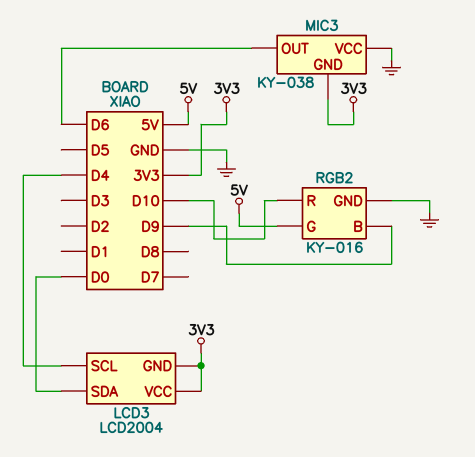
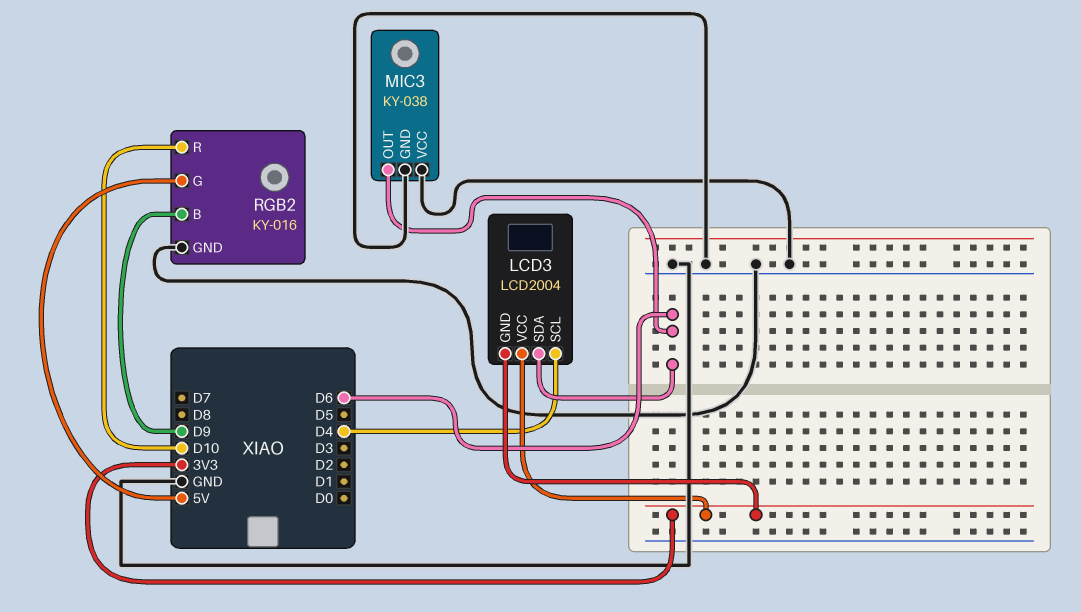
LCD3 pin SDA: D0 -> D6
MIC3 pin GND: 3V3 -> GND

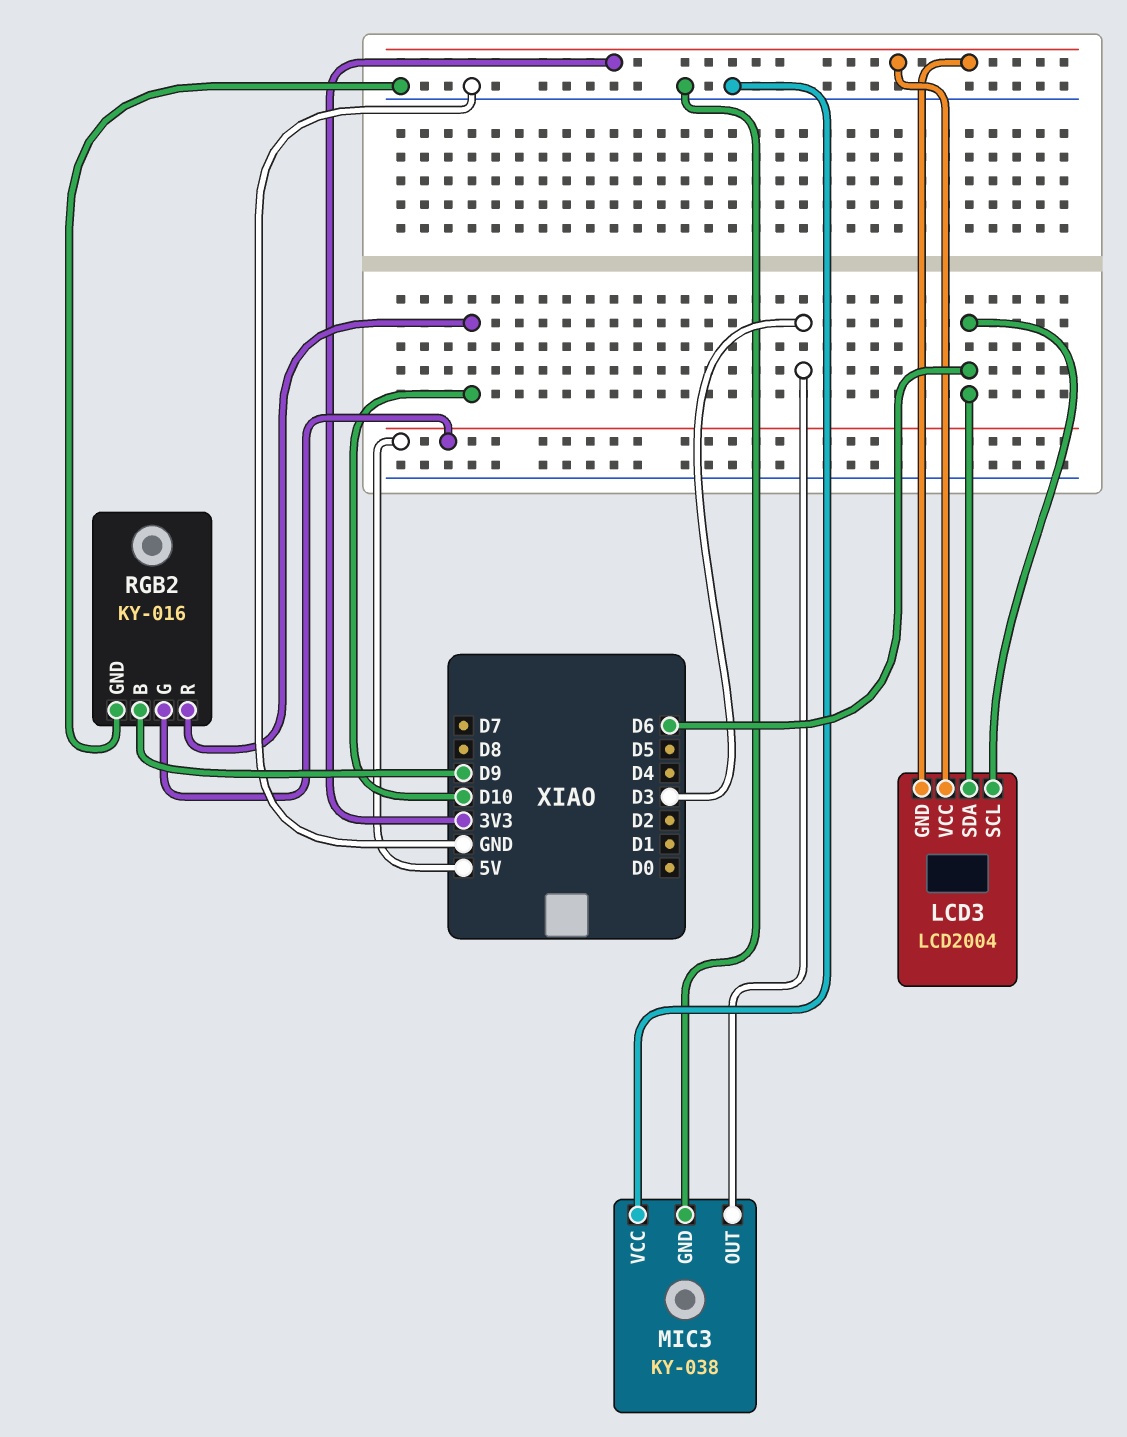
LCD3 pin SCL: D4 -> D6
MIC3 pin OUT: D6 -> D3

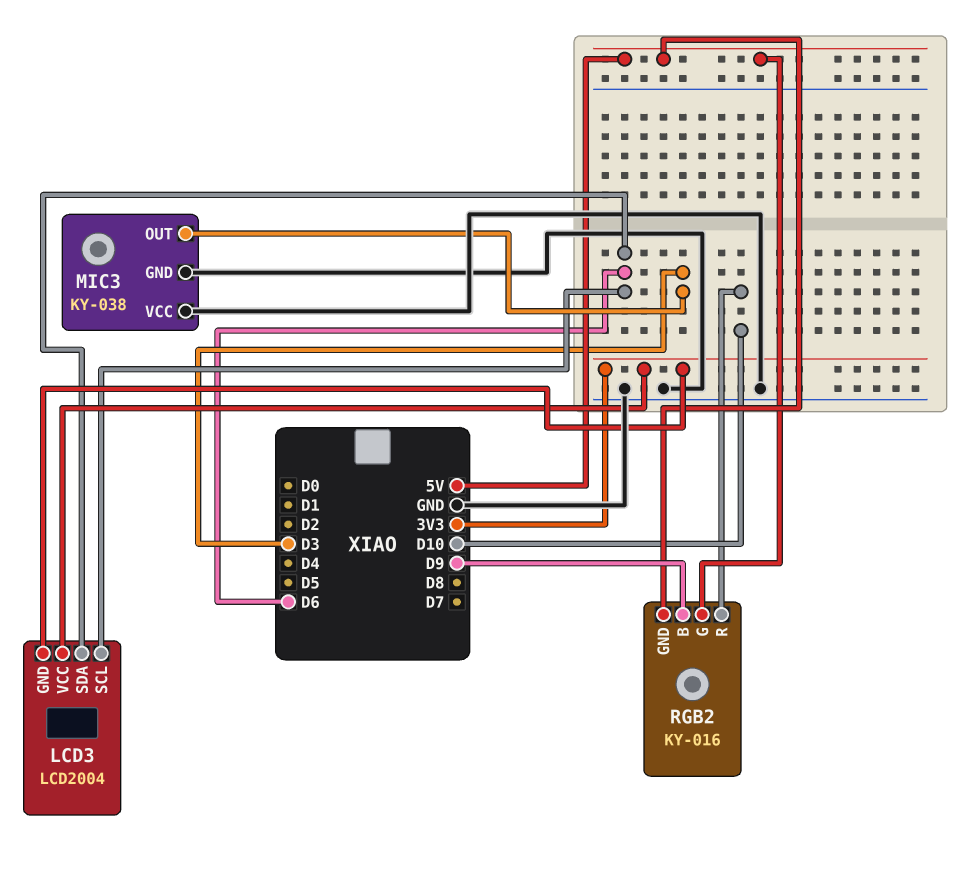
RGB2 pin GND: GND -> 5V

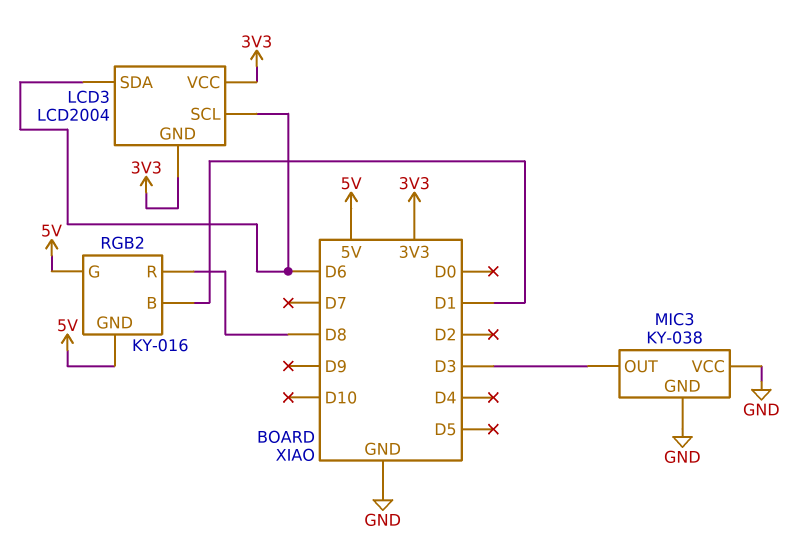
RGB2 pin B: D9 -> D1
RGB2 pin R: D10 -> D8

